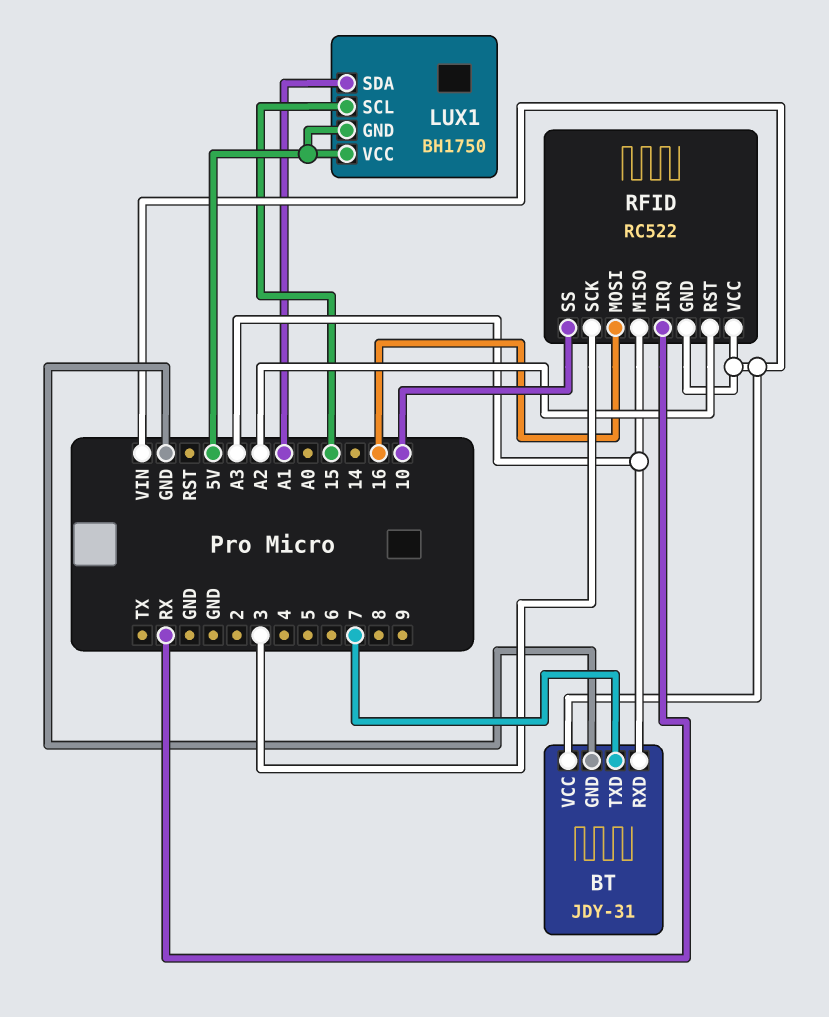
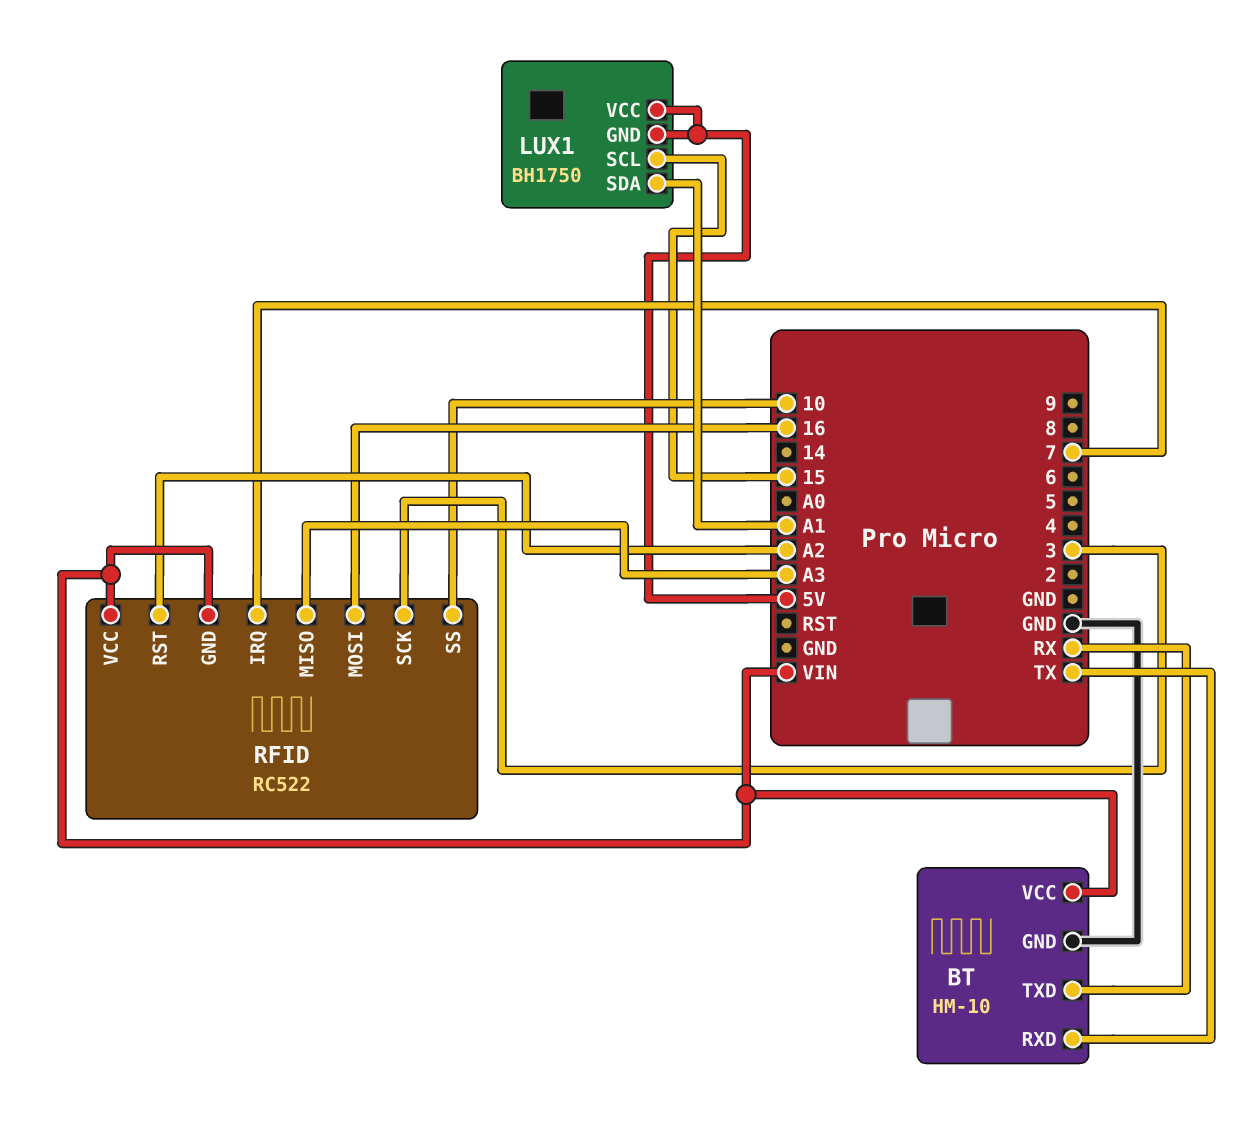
BT: JDY-31 -> HM-10
BT pin RXD: A3 -> TX
BT pin TXD: 7 -> RX
RFID pin IRQ: RX -> 7

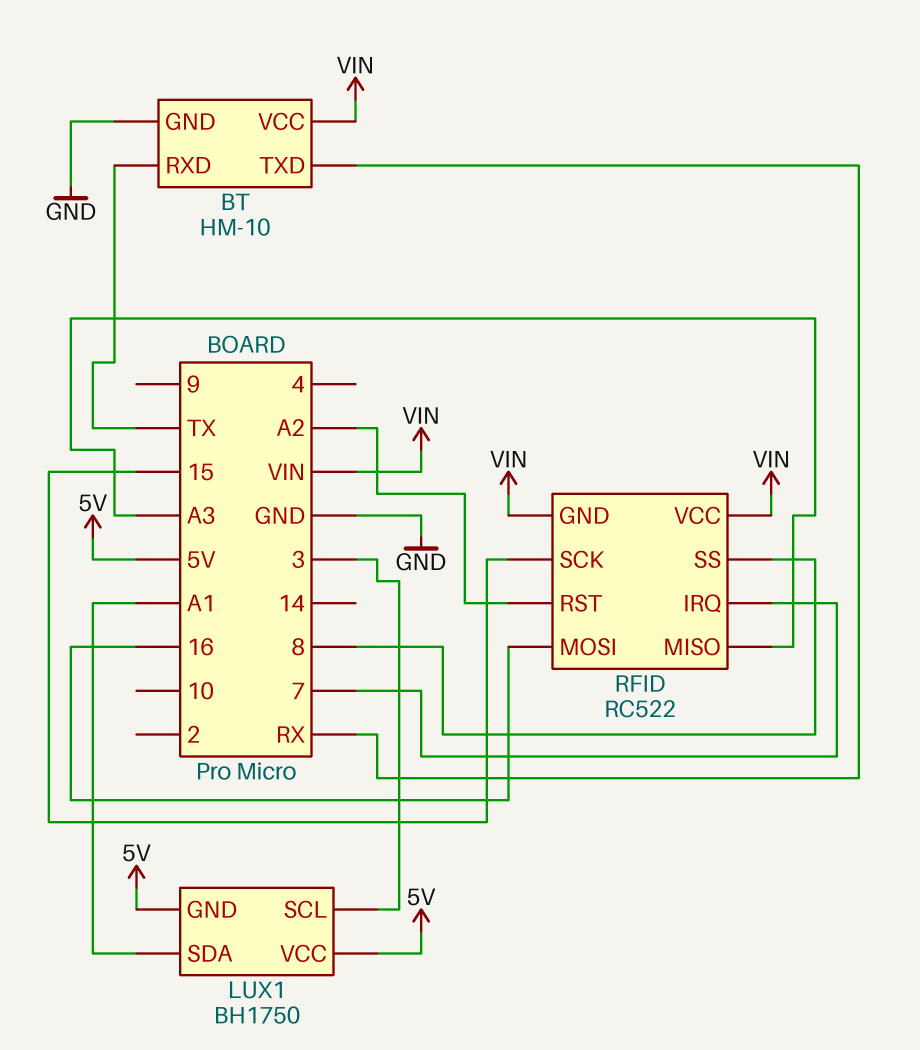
LUX1 pin SCL: 15 -> 3
RFID pin SCK: 3 -> 15
RFID pin SS: 10 -> 8

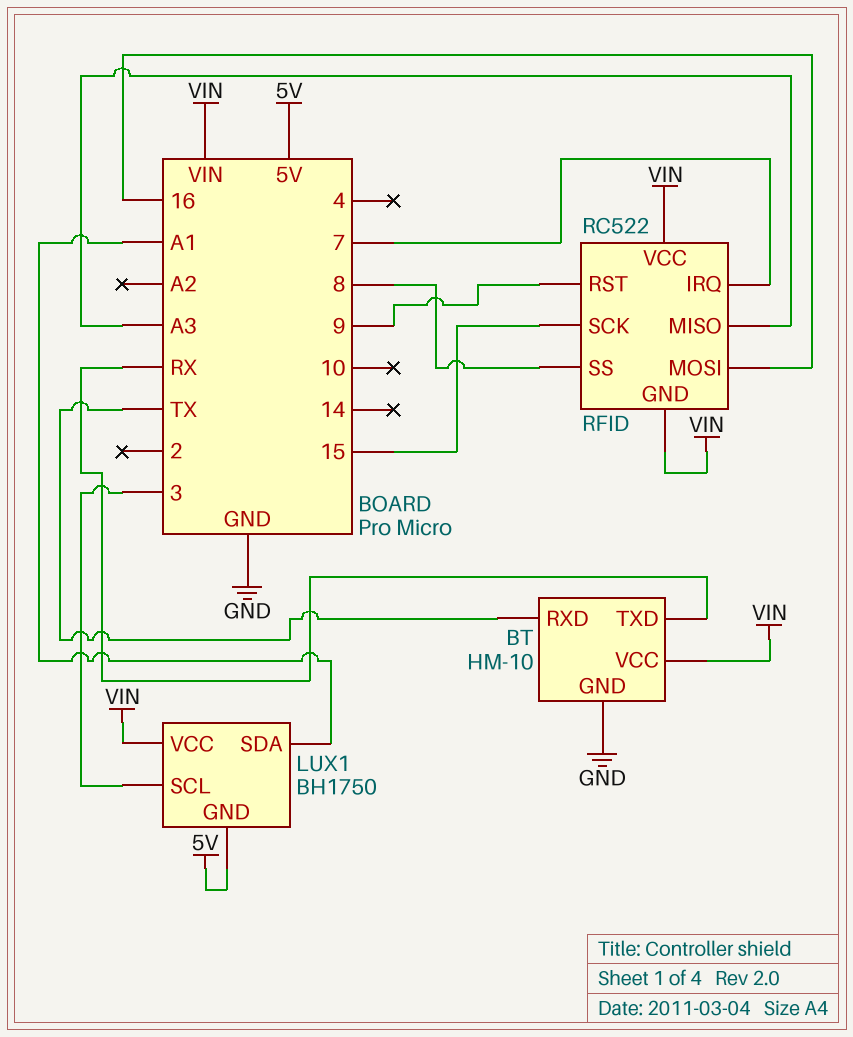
LUX1 pin VCC: 5V -> VIN
RFID pin RST: A2 -> 9

